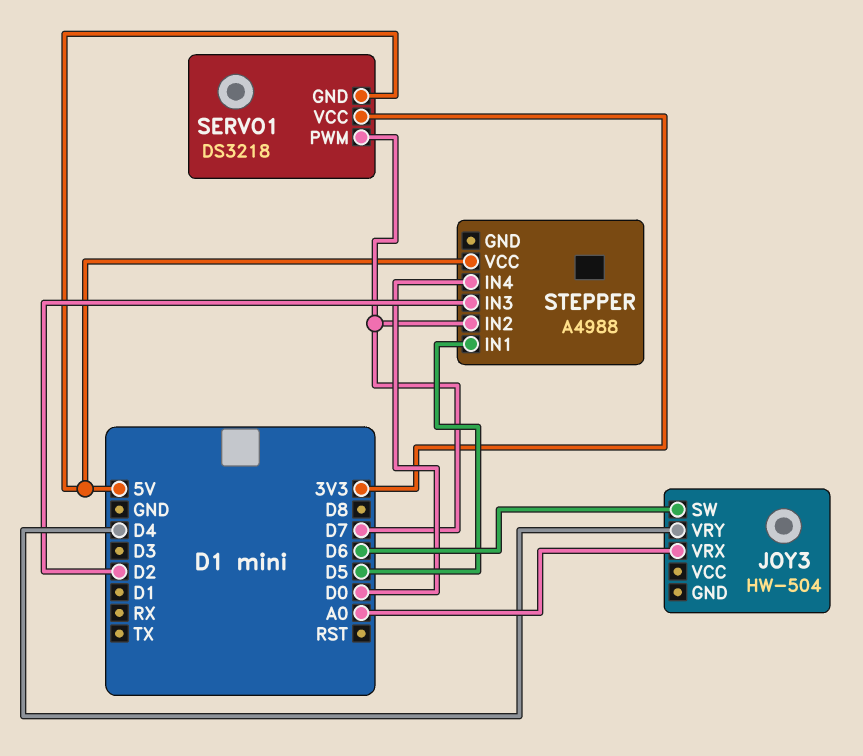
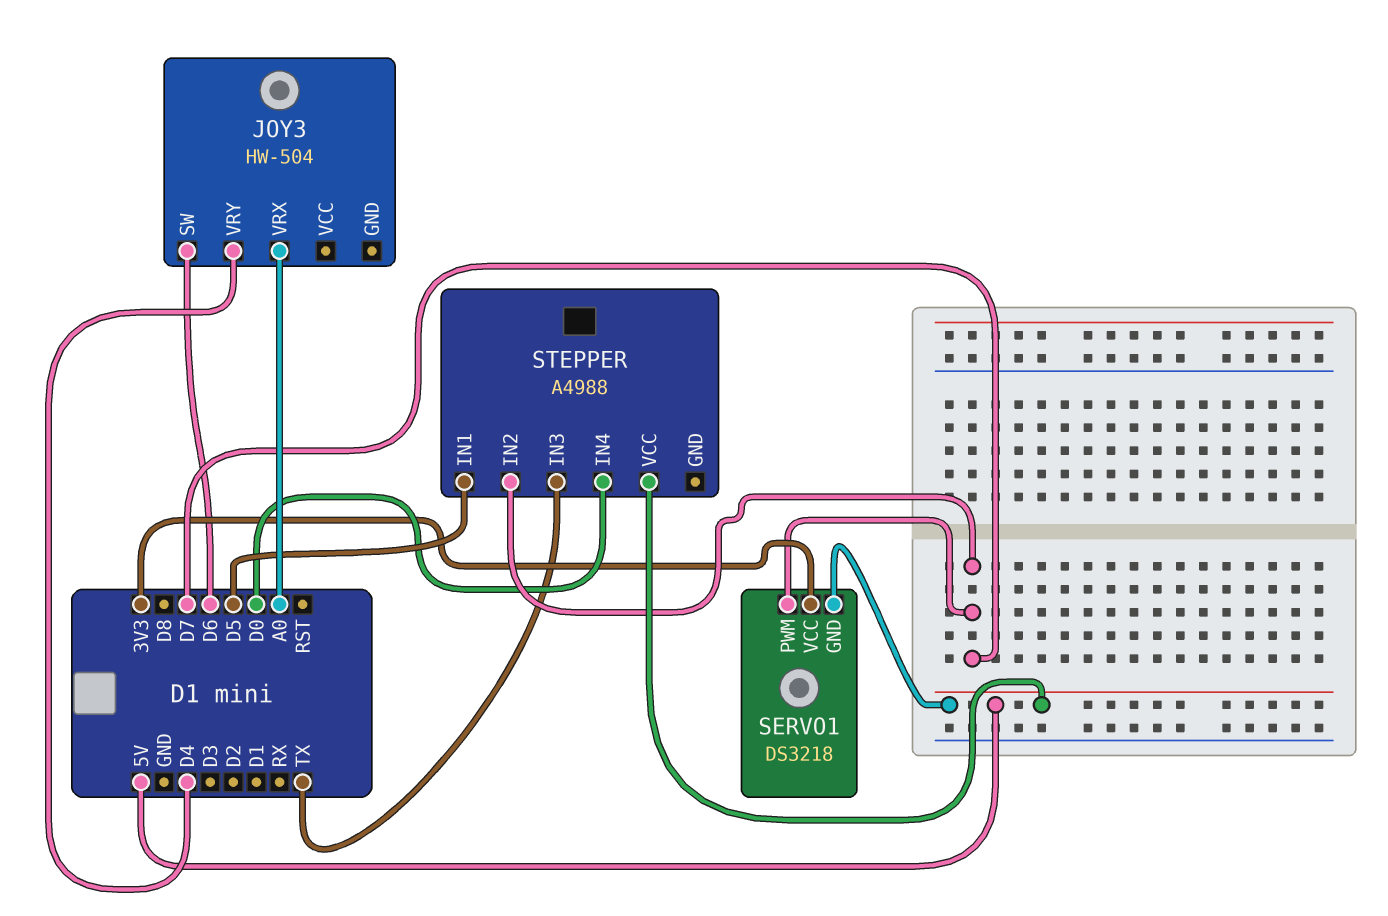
STEPPER pin IN3: D2 -> TX

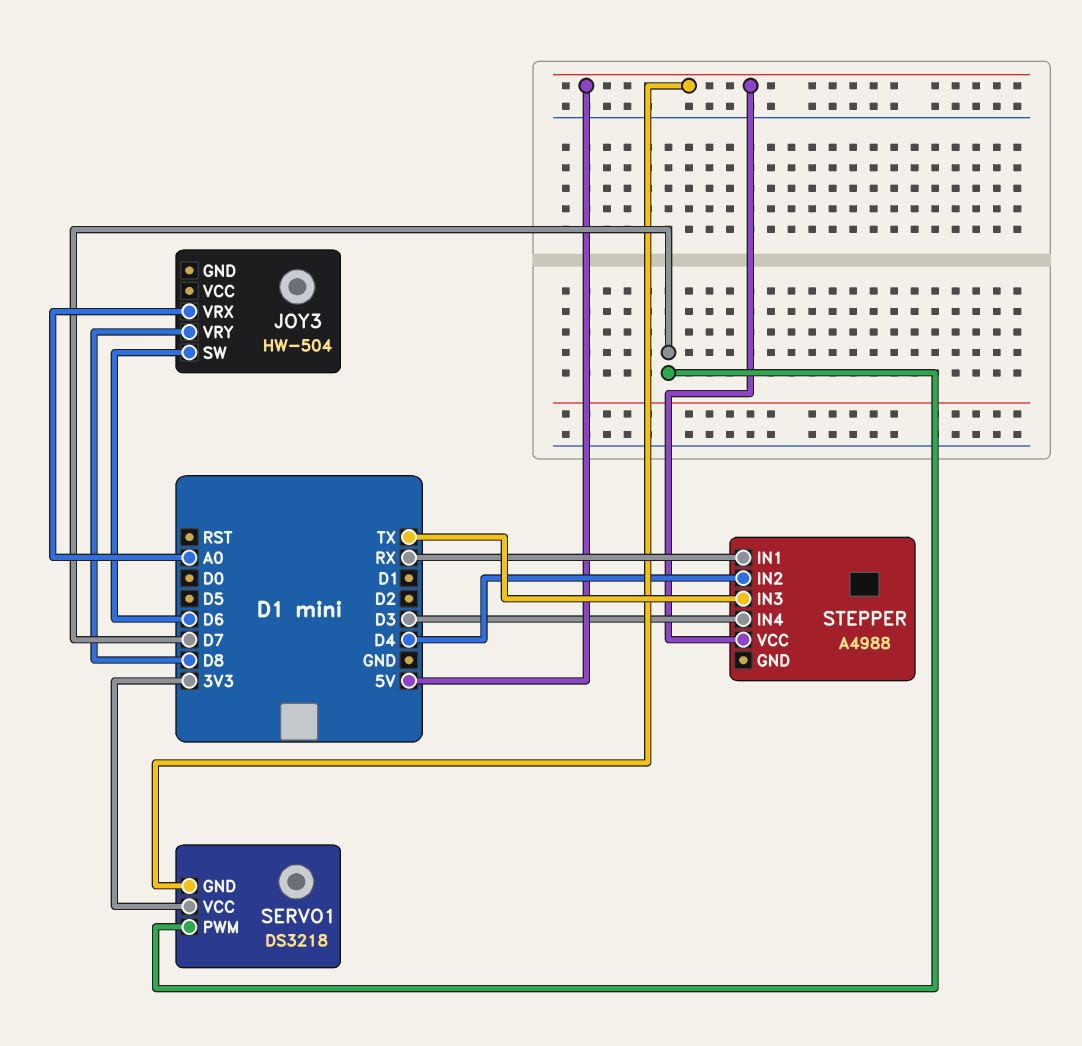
JOY3 pin VRY: D4 -> D8
STEPPER pin IN1: D5 -> RX
STEPPER pin IN2: D7 -> D4
STEPPER pin IN4: D0 -> D3

